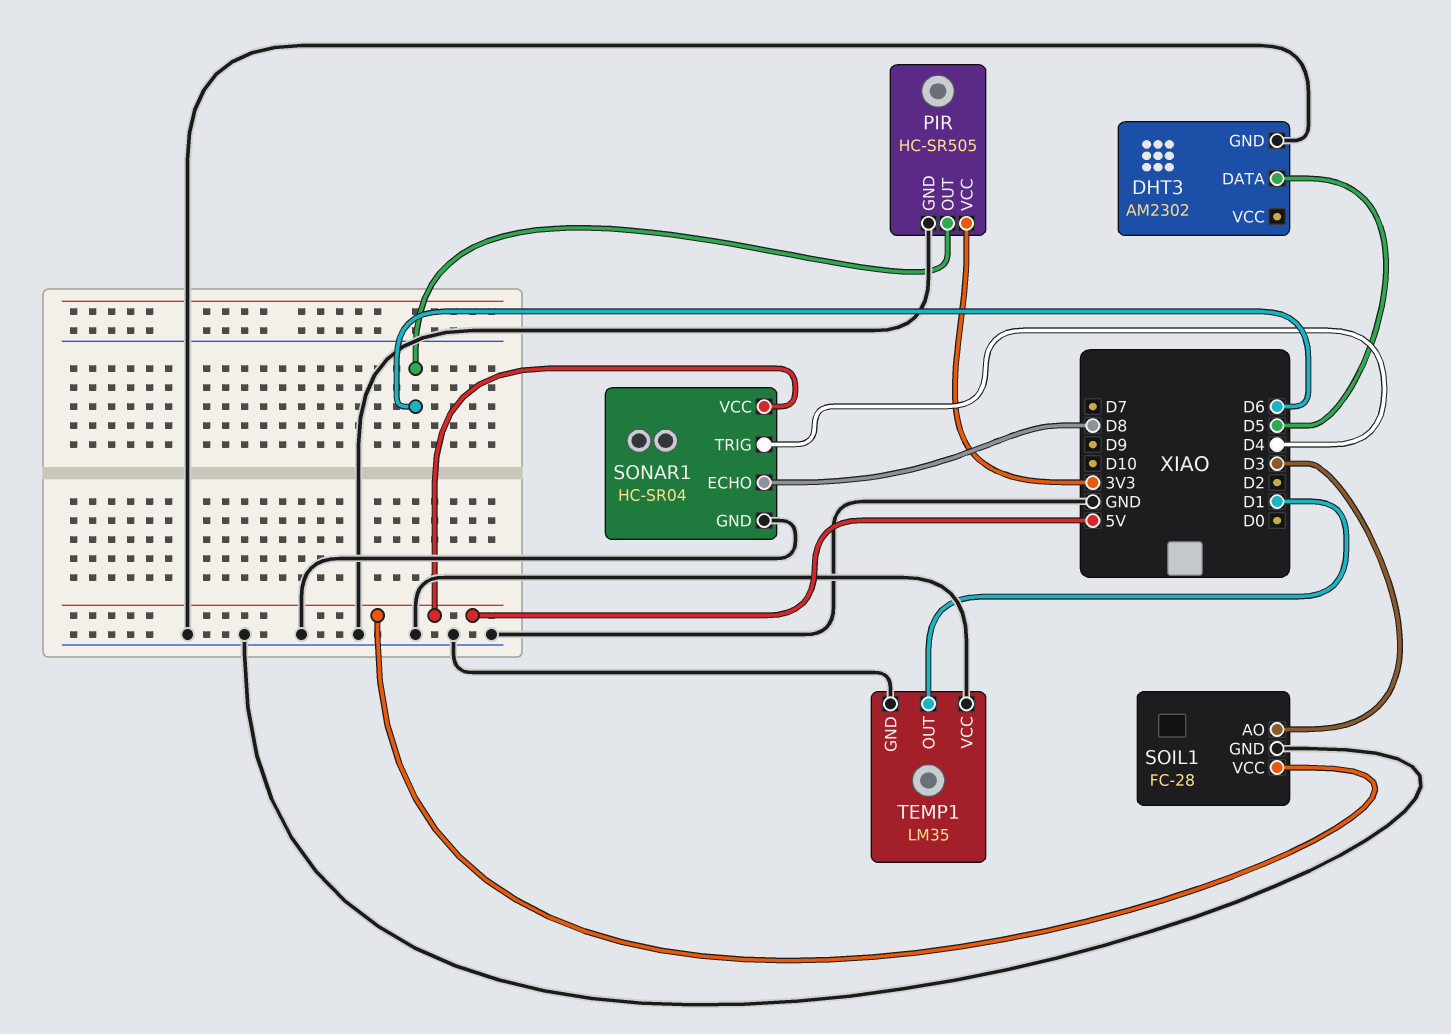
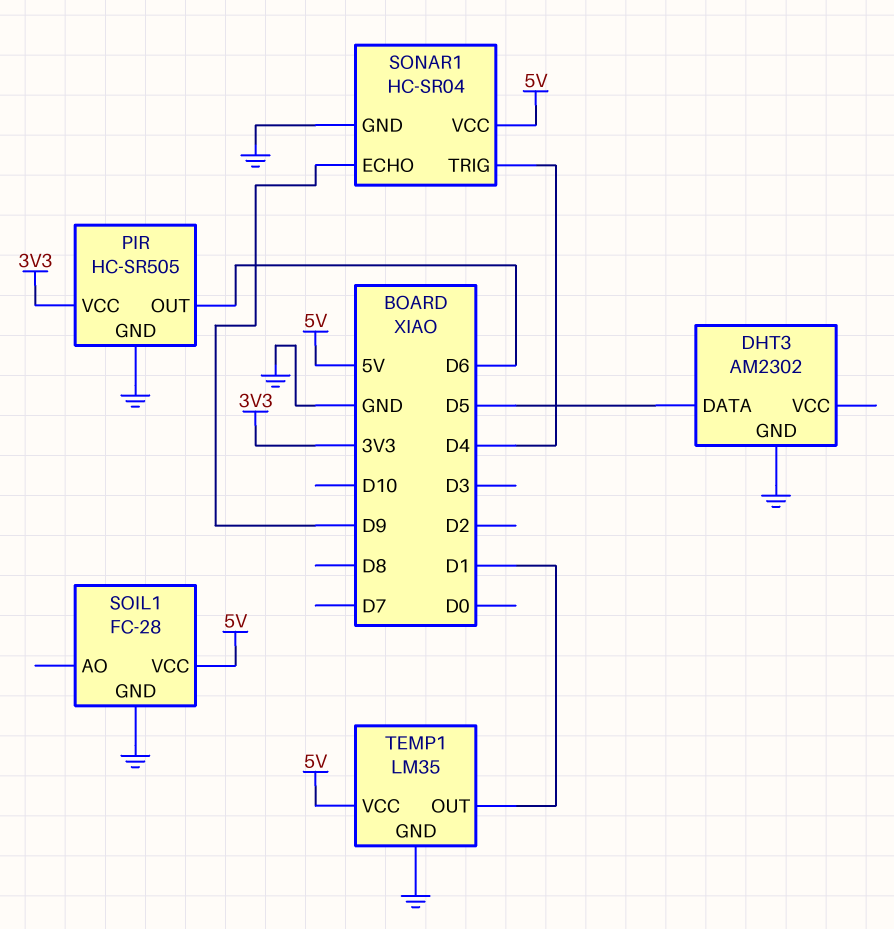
SOIL1 pin AO: D3 -> none
SONAR1 pin ECHO: D8 -> D9
TEMP1 pin VCC: GND -> 5V

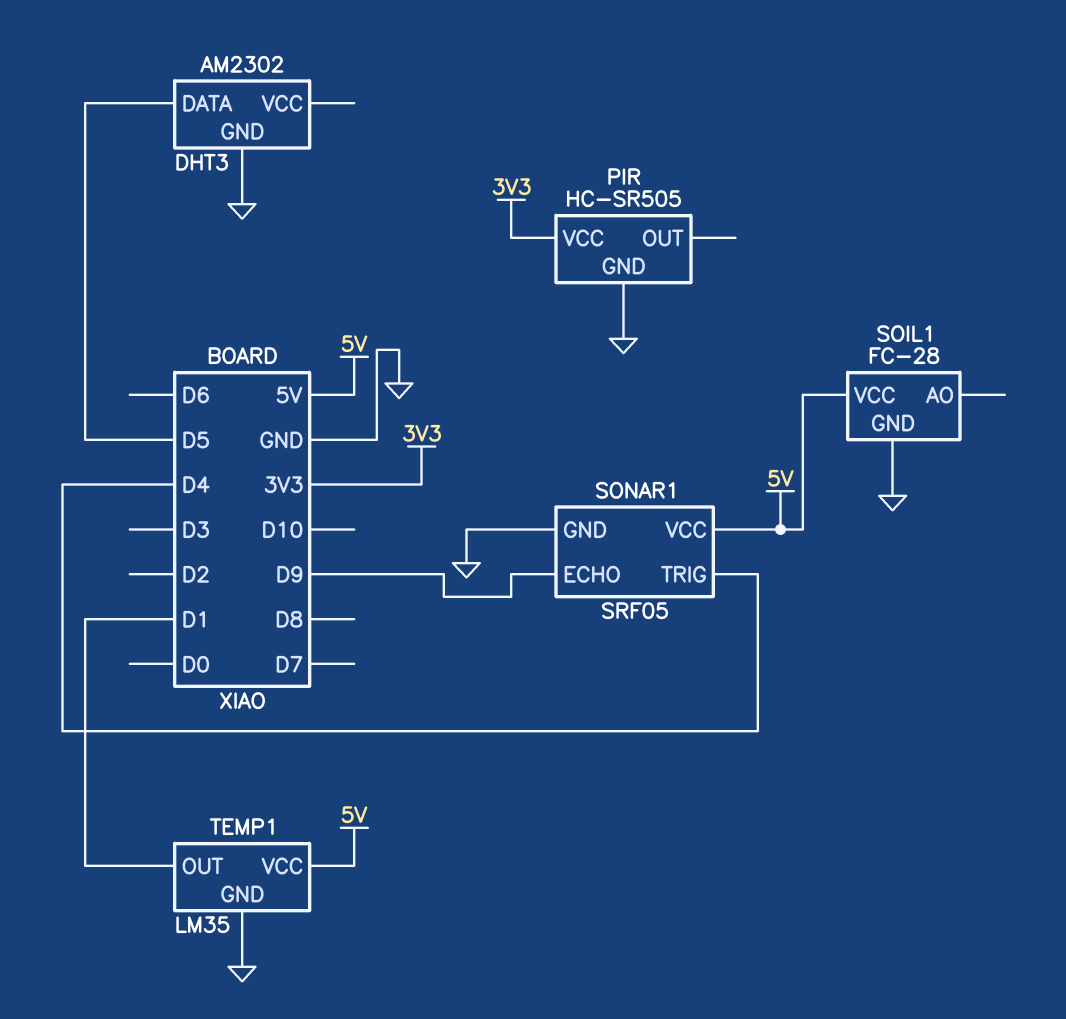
PIR pin OUT: D6 -> none
SONAR1: HC-SR04 -> SRF05

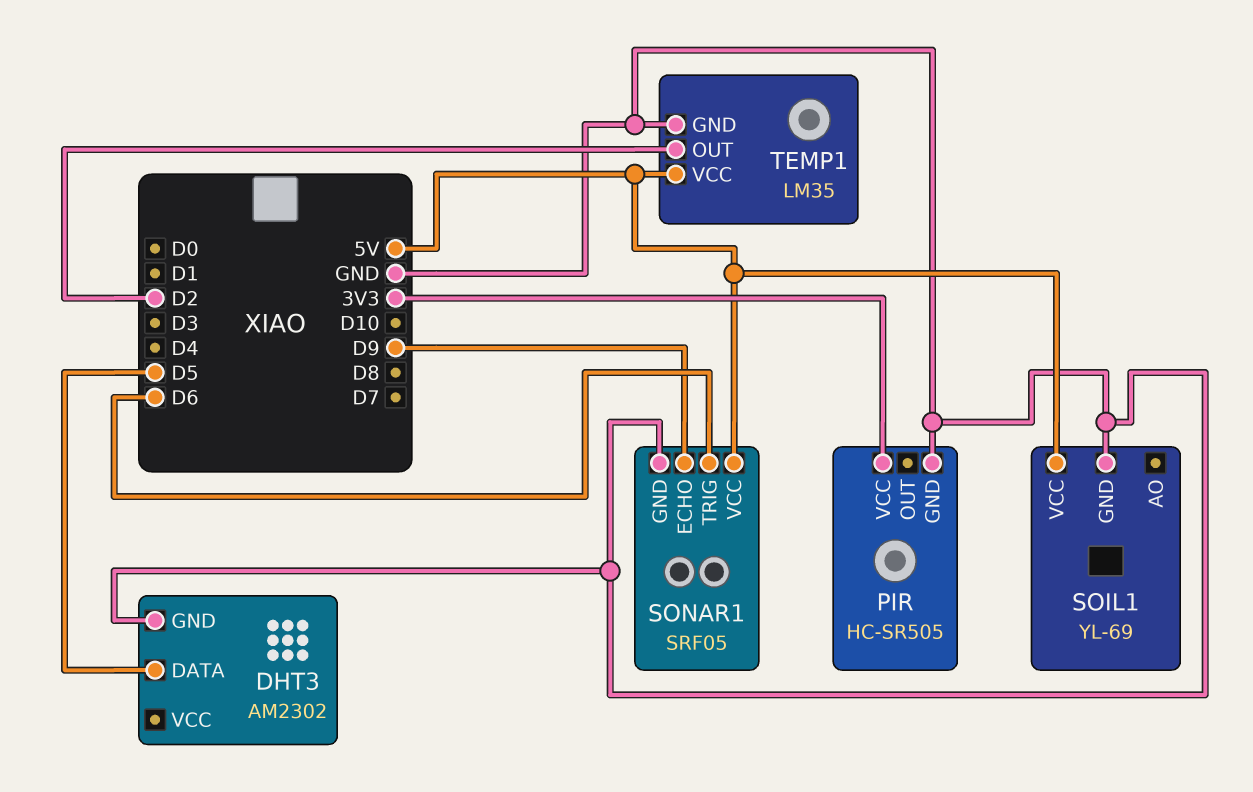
SOIL1: FC-28 -> YL-69
SONAR1 pin TRIG: D4 -> D6
TEMP1 pin OUT: D1 -> D2

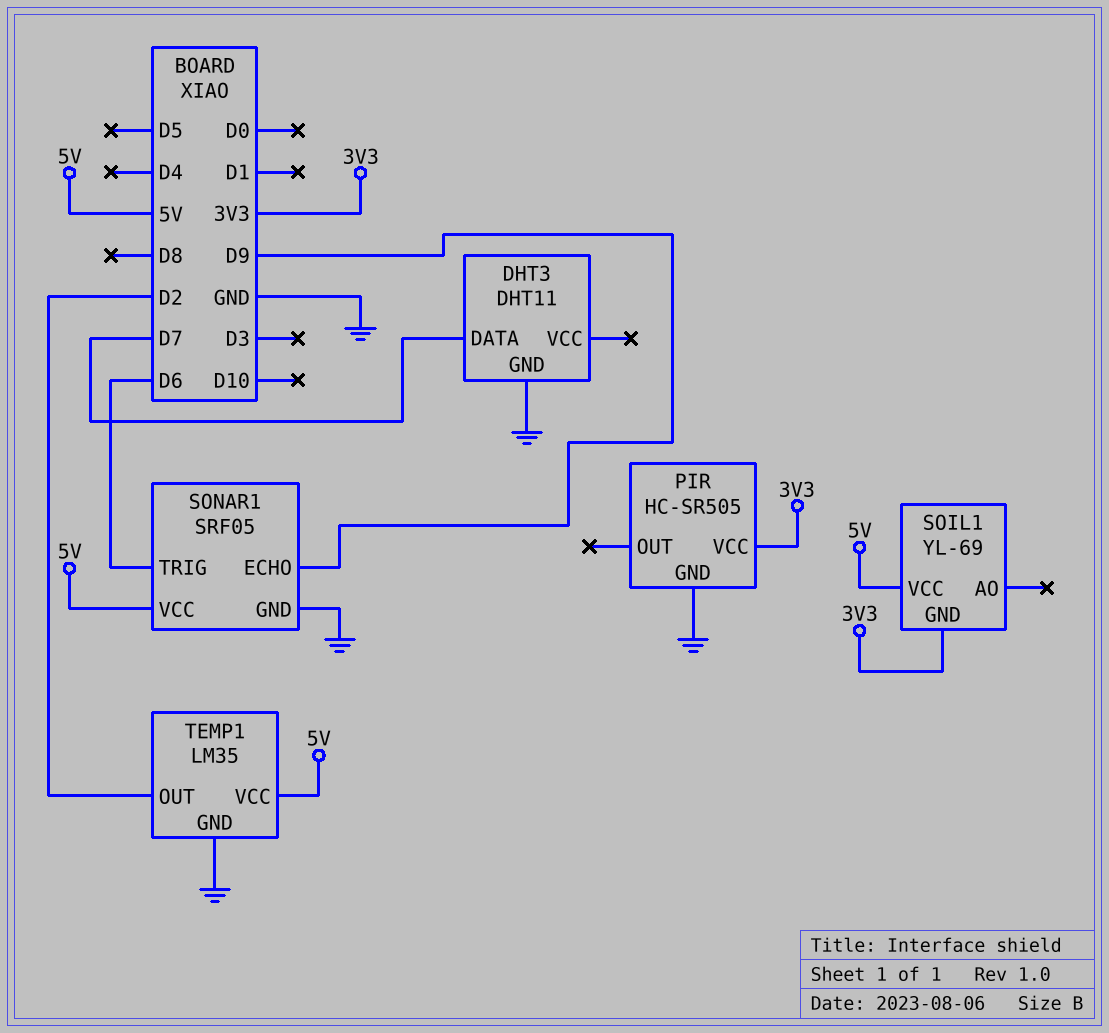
DHT3: AM2302 -> DHT11
DHT3 pin DATA: D5 -> D7
SOIL1 pin GND: GND -> 3V3

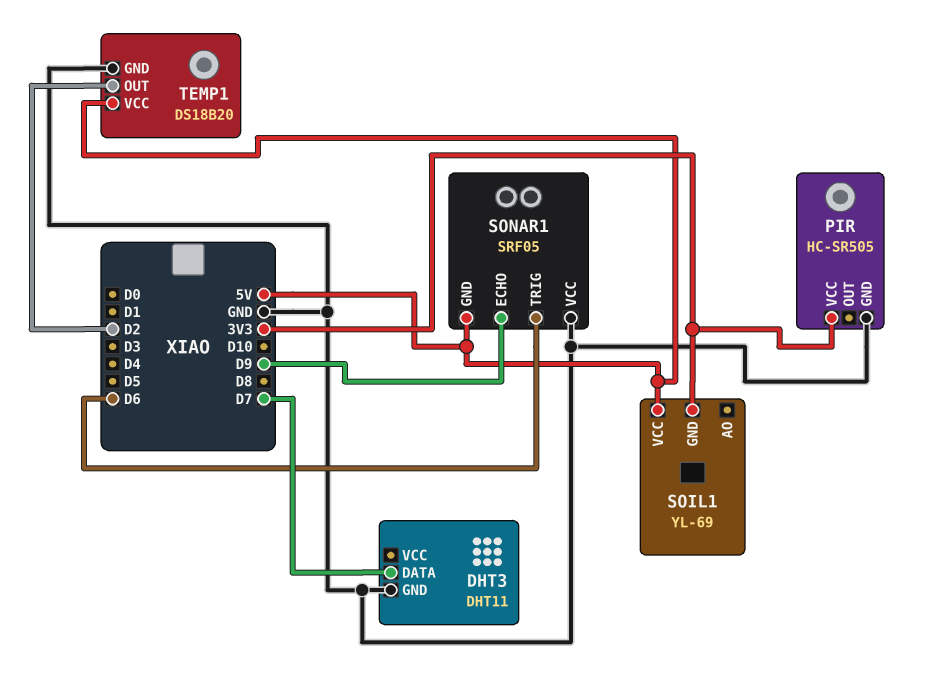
SONAR1 pin GND: GND -> 5V
SONAR1 pin VCC: 5V -> GND
TEMP1: LM35 -> DS18B20

